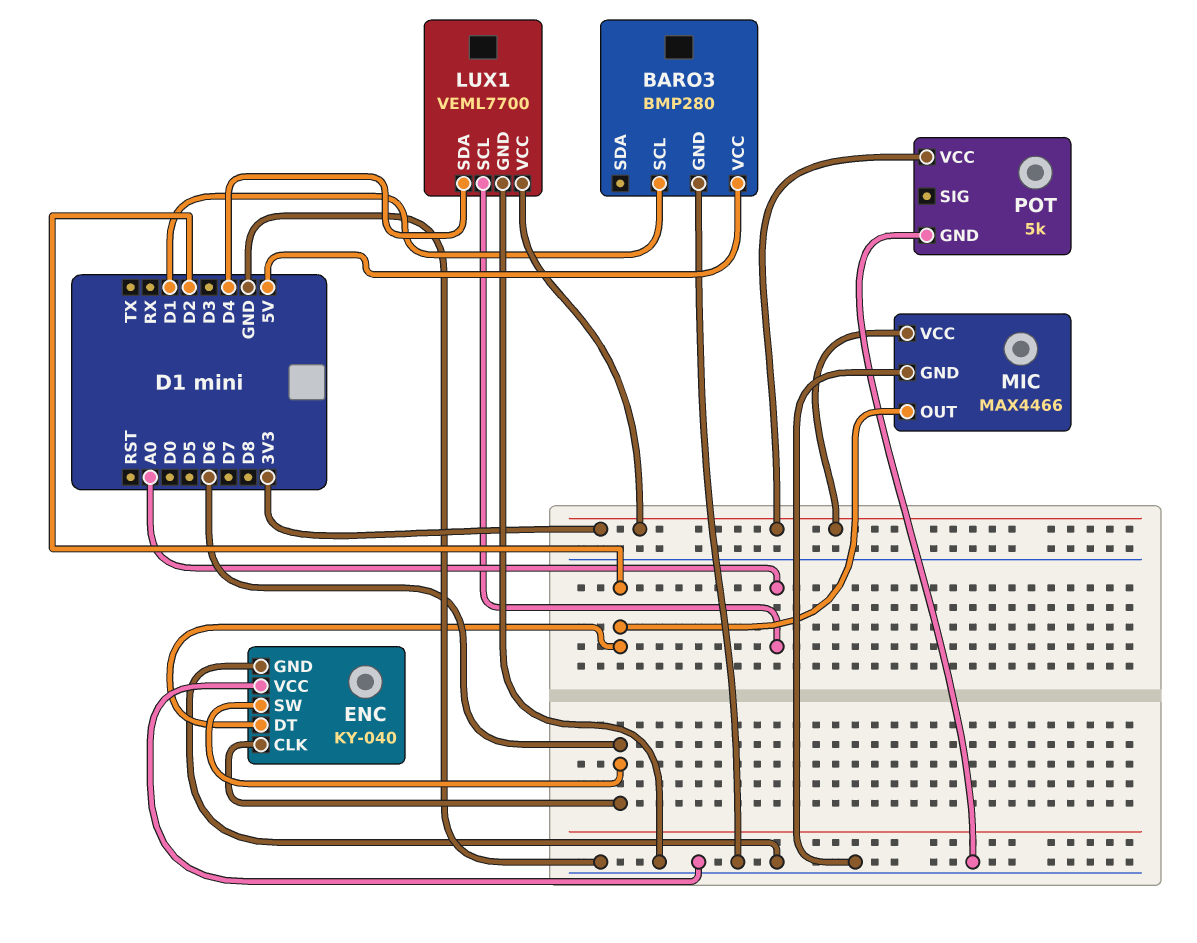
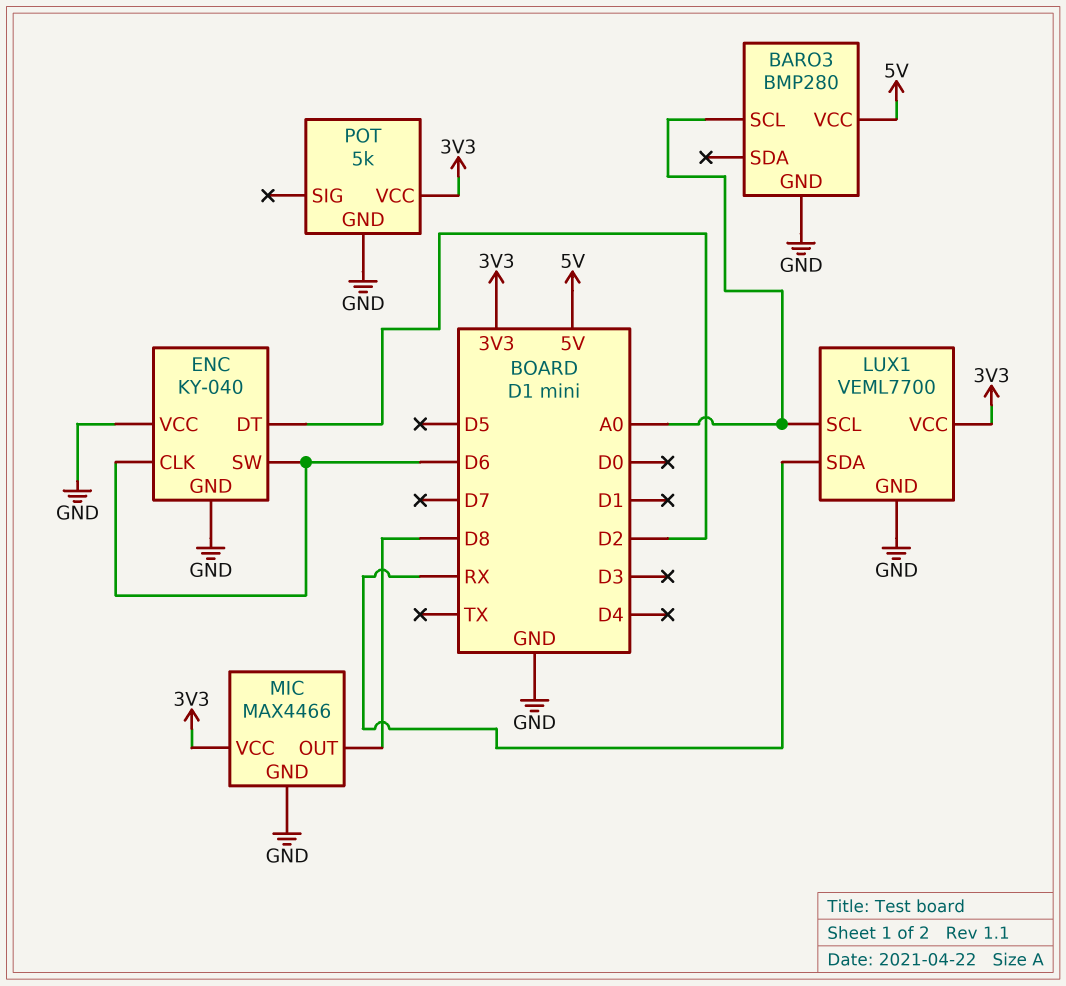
BARO3 pin SCL: D1 -> A0
LUX1 pin SDA: D4 -> RX
MIC pin OUT: D2 -> D8

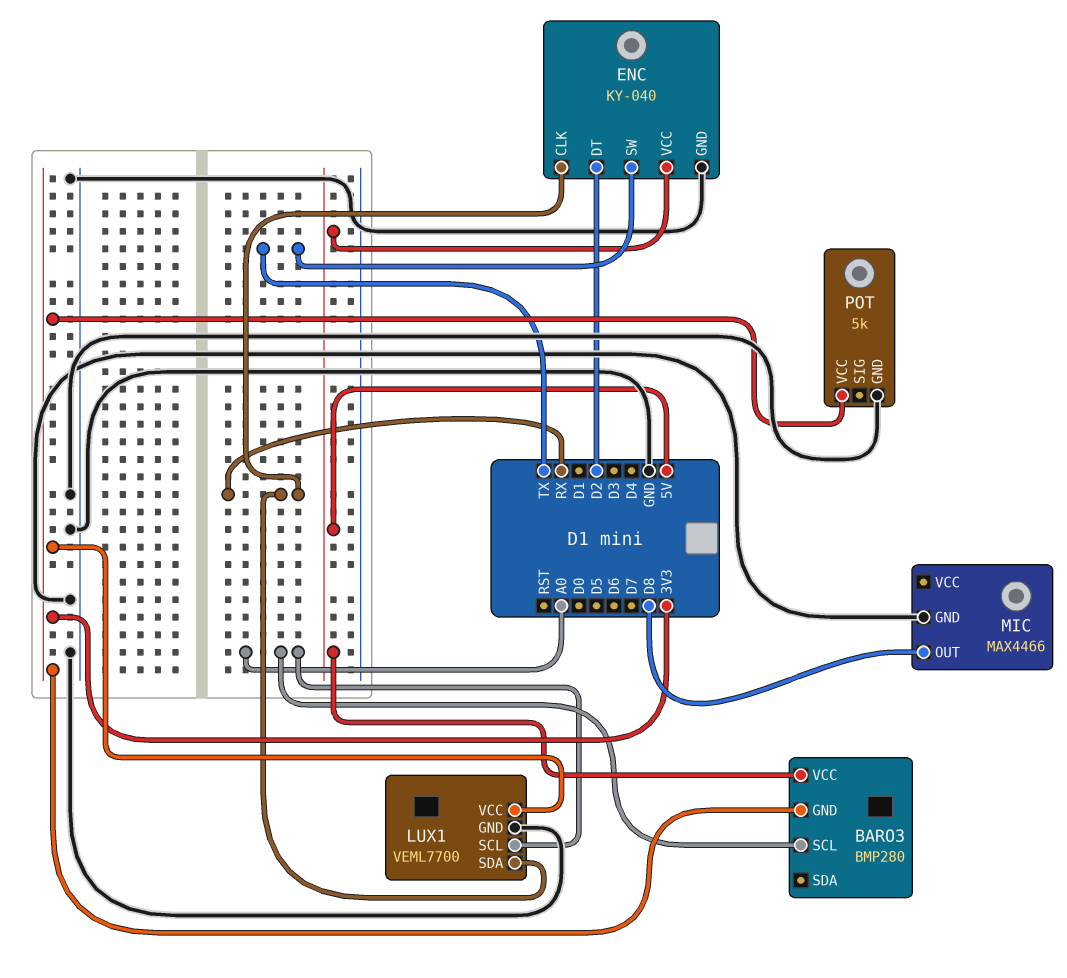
BARO3 pin GND: GND -> 3V3
ENC pin CLK: D6 -> RX
ENC pin SW: D6 -> TX
ENC pin VCC: GND -> 5V
MIC pin VCC: 3V3 -> none

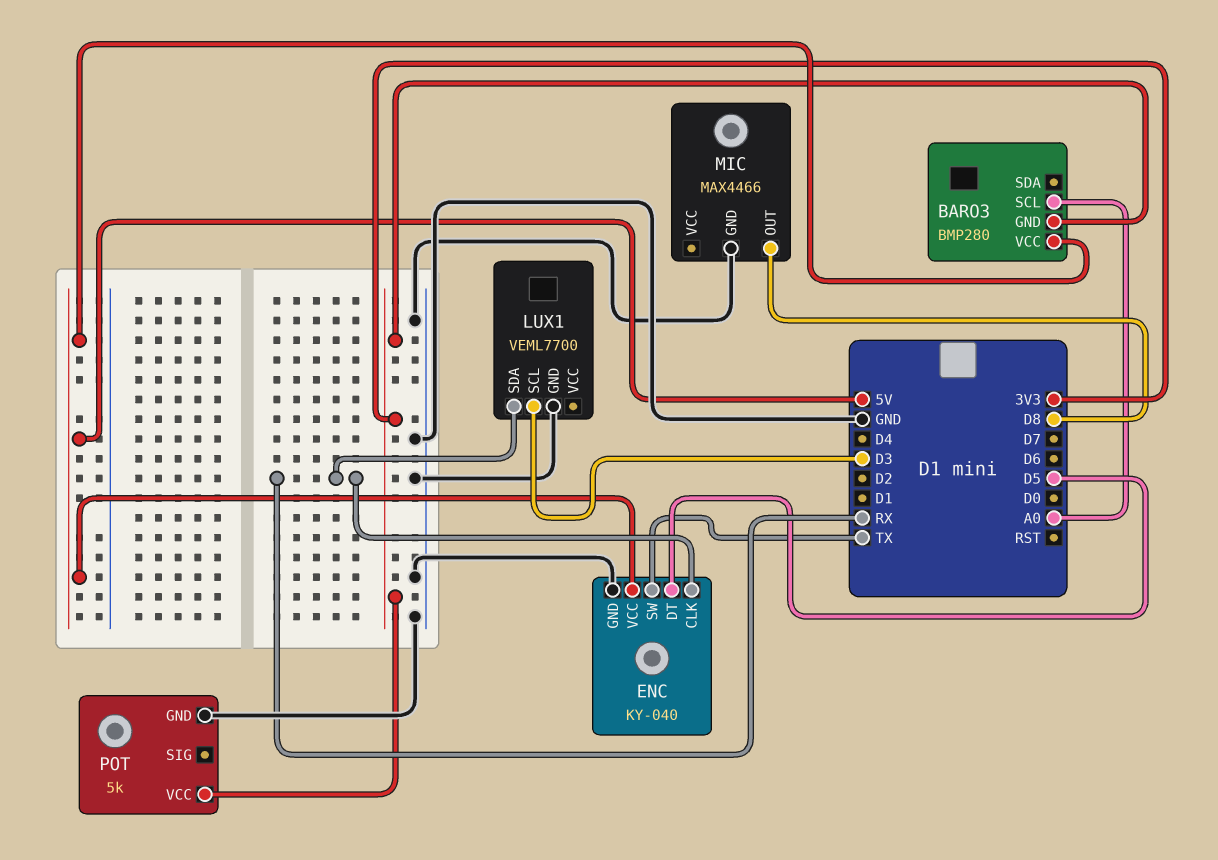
ENC pin DT: D2 -> D5
LUX1 pin SCL: A0 -> D3
LUX1 pin VCC: 3V3 -> none

